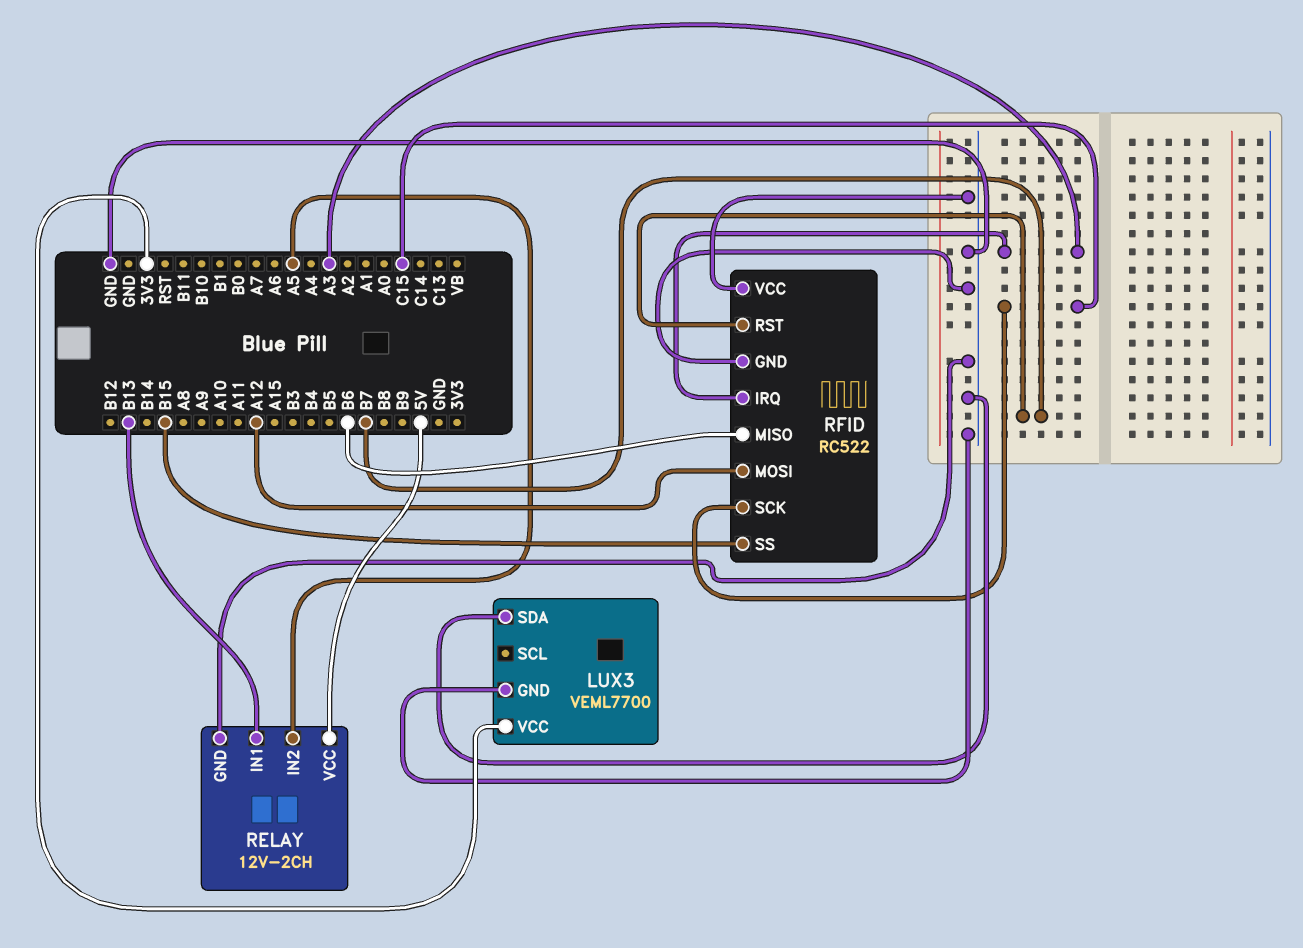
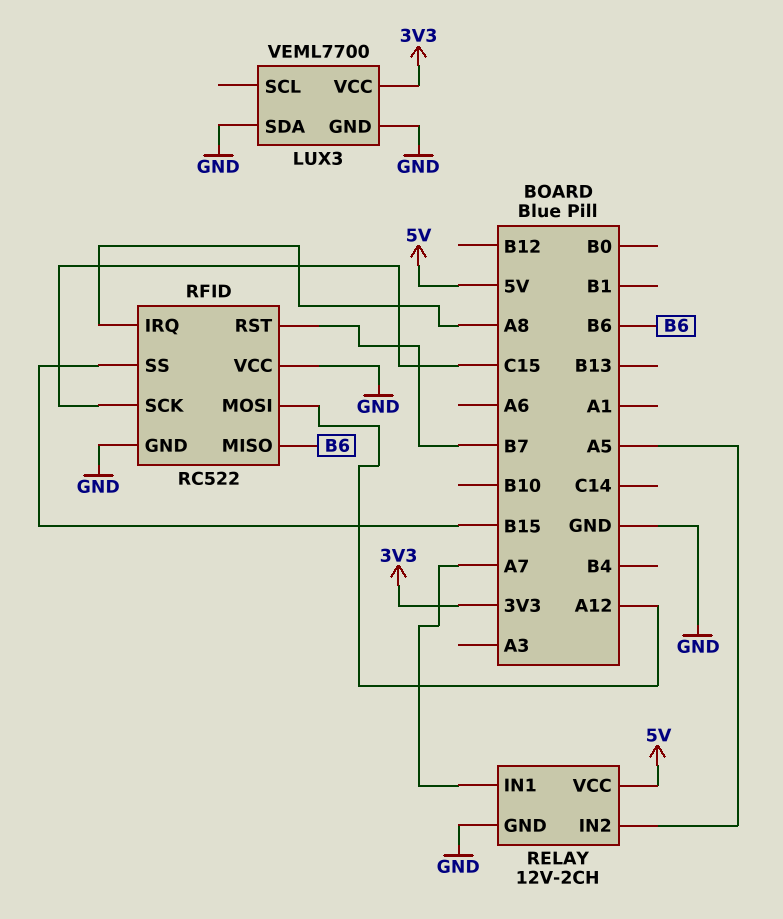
RELAY pin IN1: B13 -> A7
RFID pin IRQ: A3 -> A8

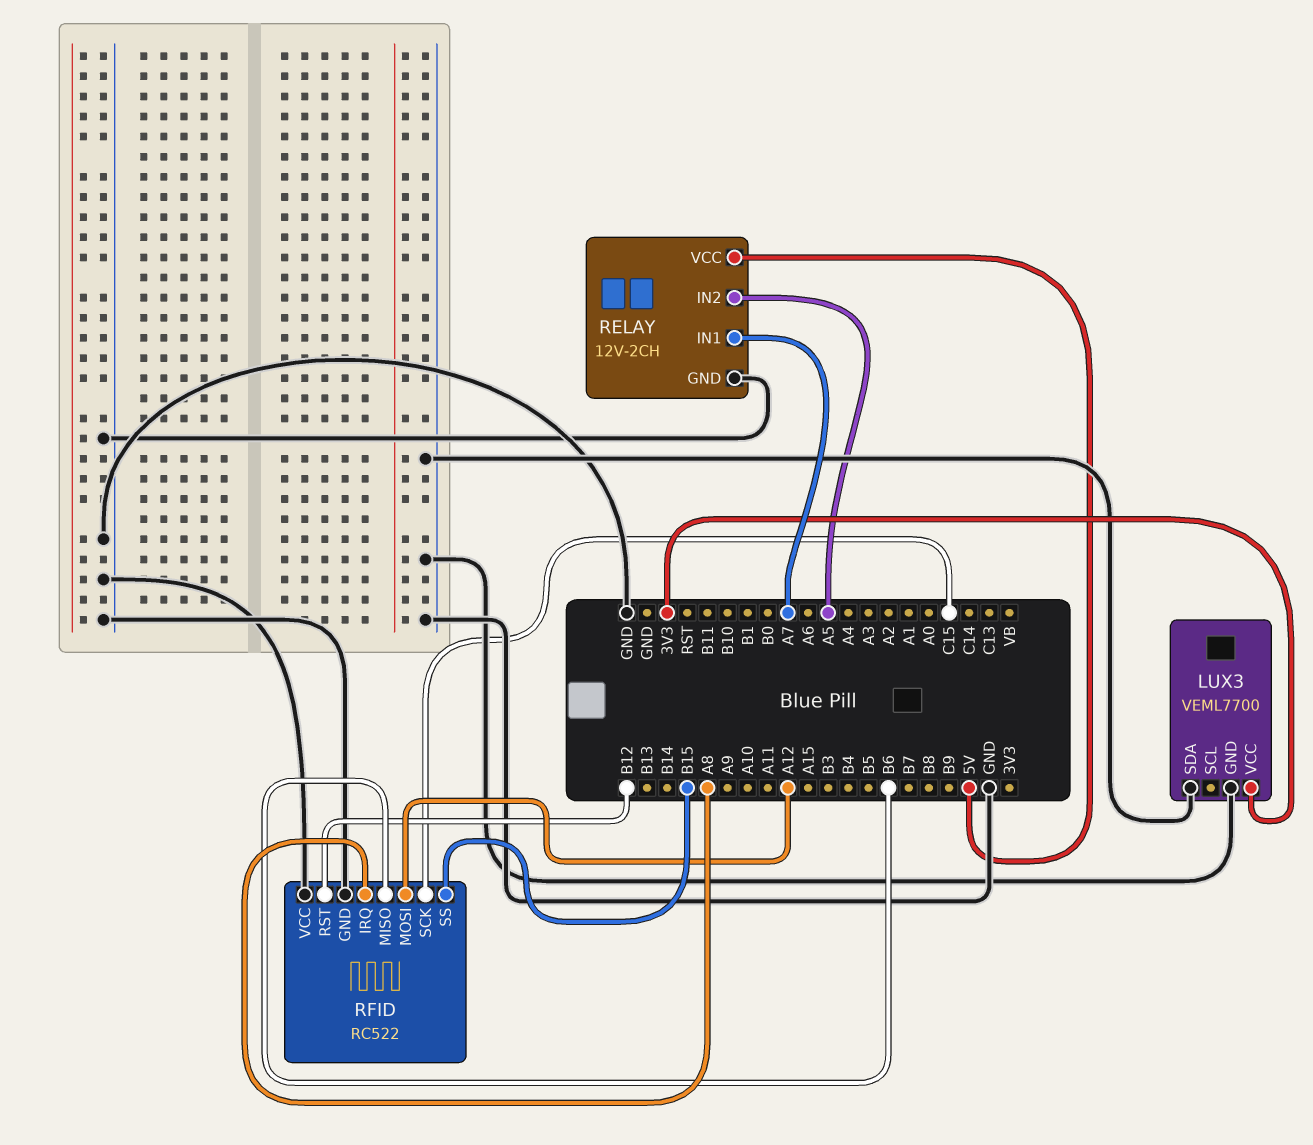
RFID pin RST: B7 -> B12

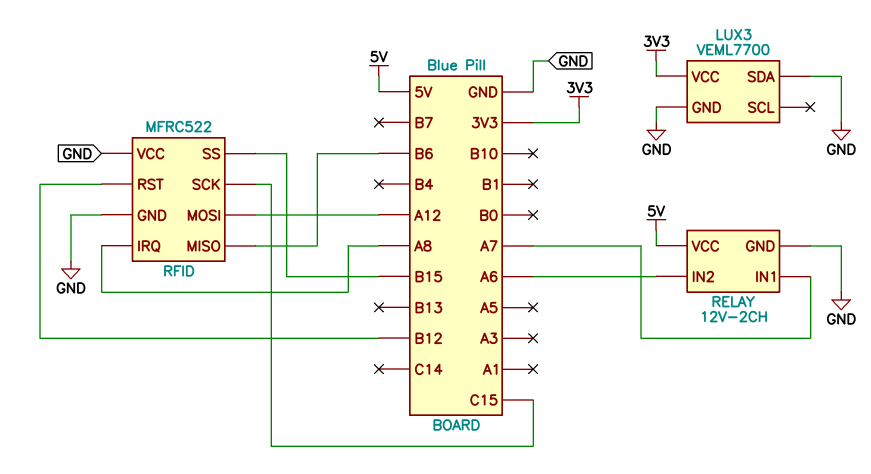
RELAY pin IN2: A5 -> A6
RFID: RC522 -> MFRC522

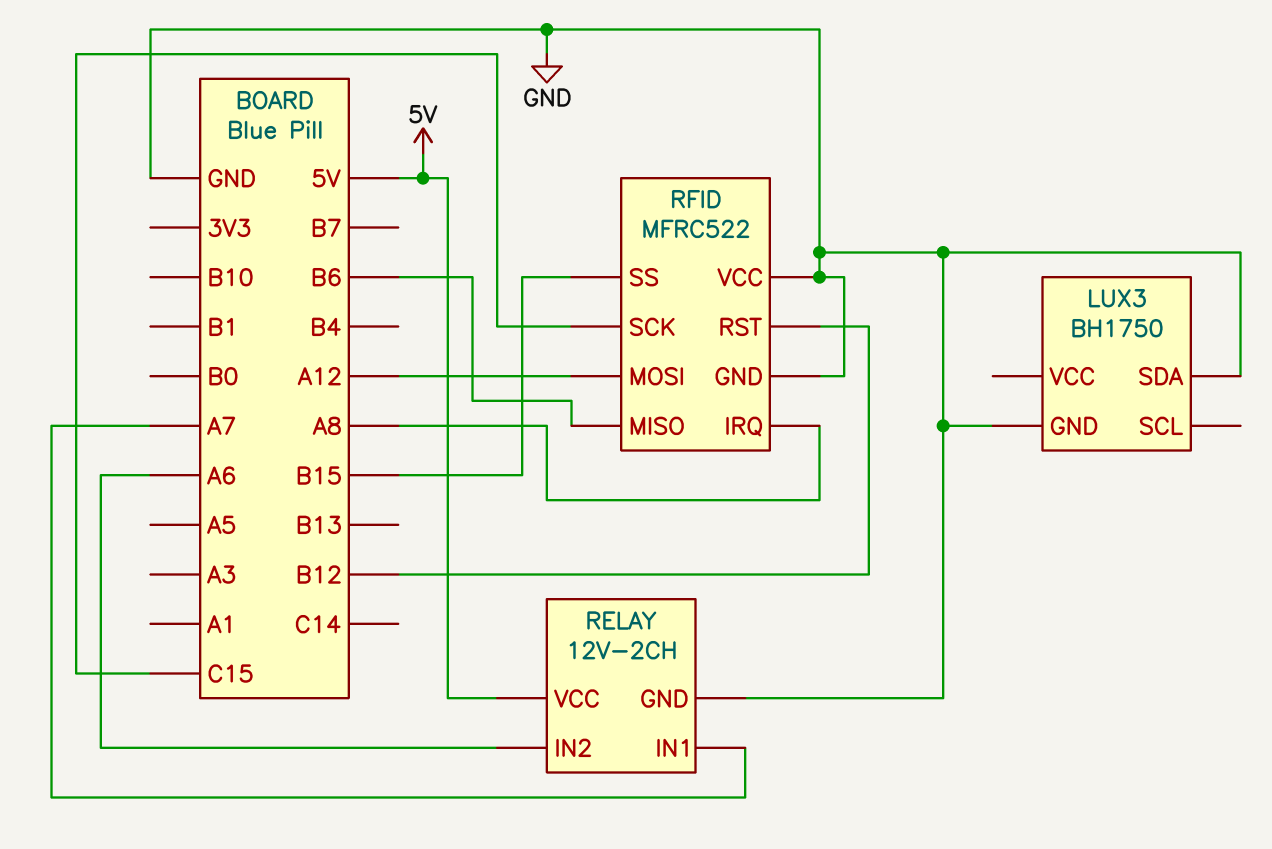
LUX3: VEML7700 -> BH1750
LUX3 pin VCC: 3V3 -> none

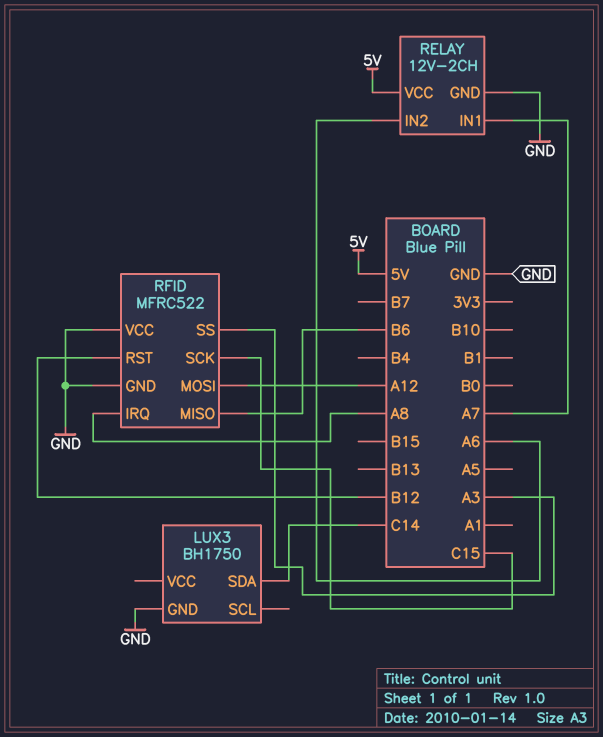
LUX3 pin SDA: GND -> C14
RFID pin SS: B15 -> A3

